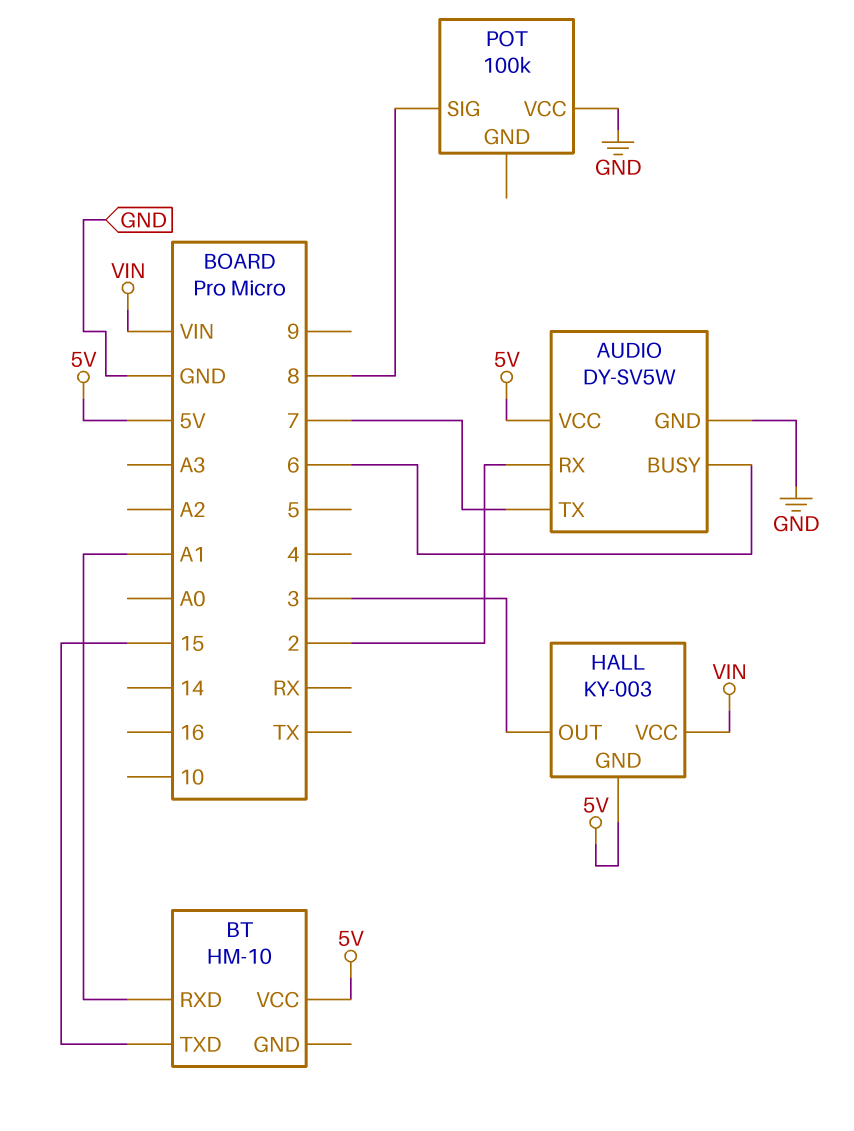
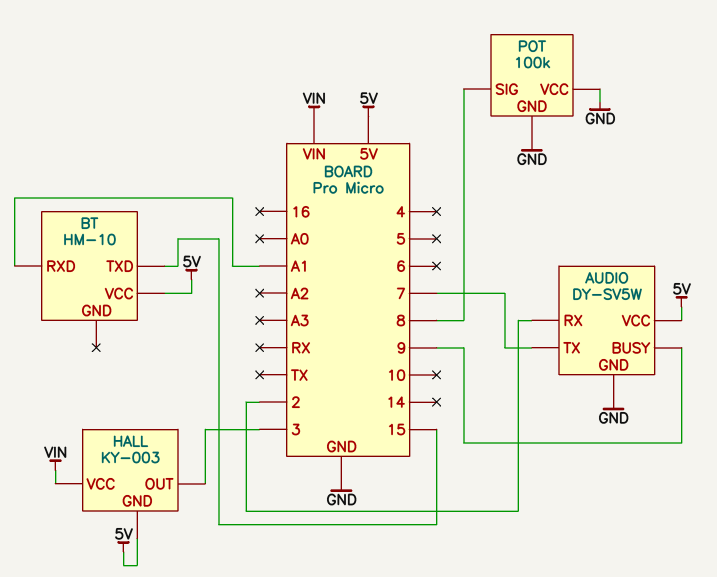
AUDIO pin BUSY: 6 -> 9
POT pin GND: none -> GND

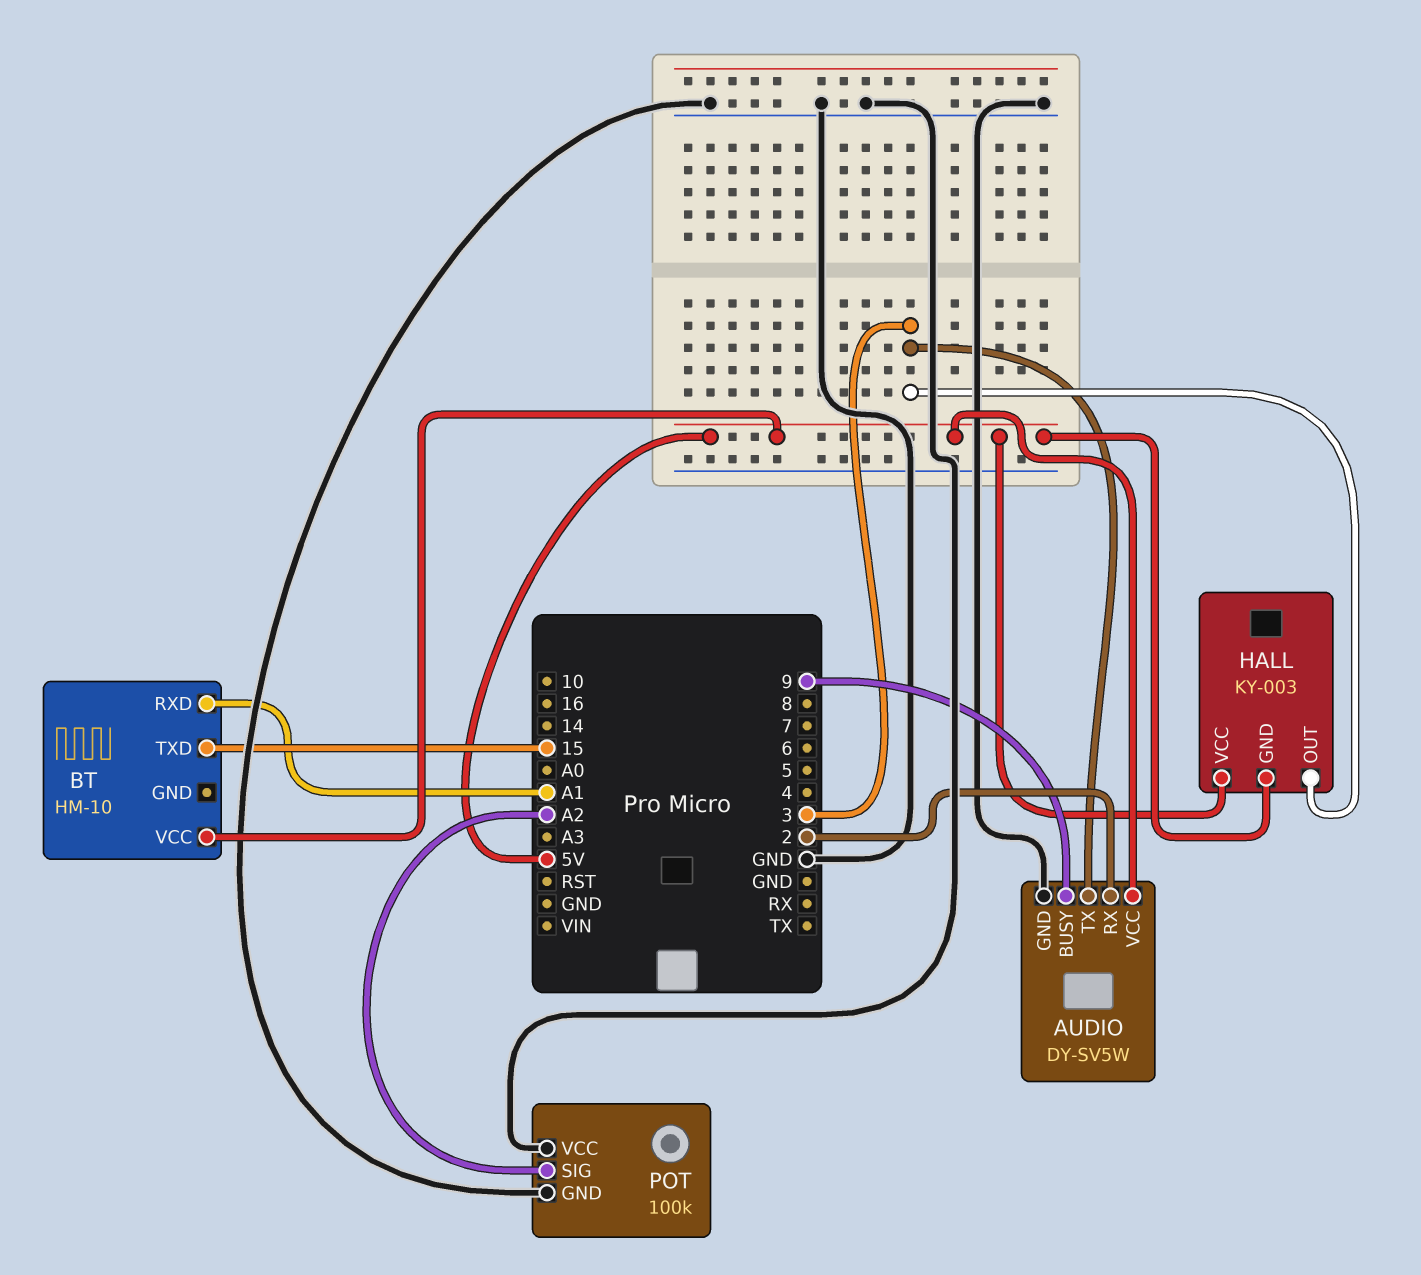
AUDIO pin TX: 7 -> 3
HALL pin VCC: VIN -> 5V
POT pin SIG: 8 -> A2

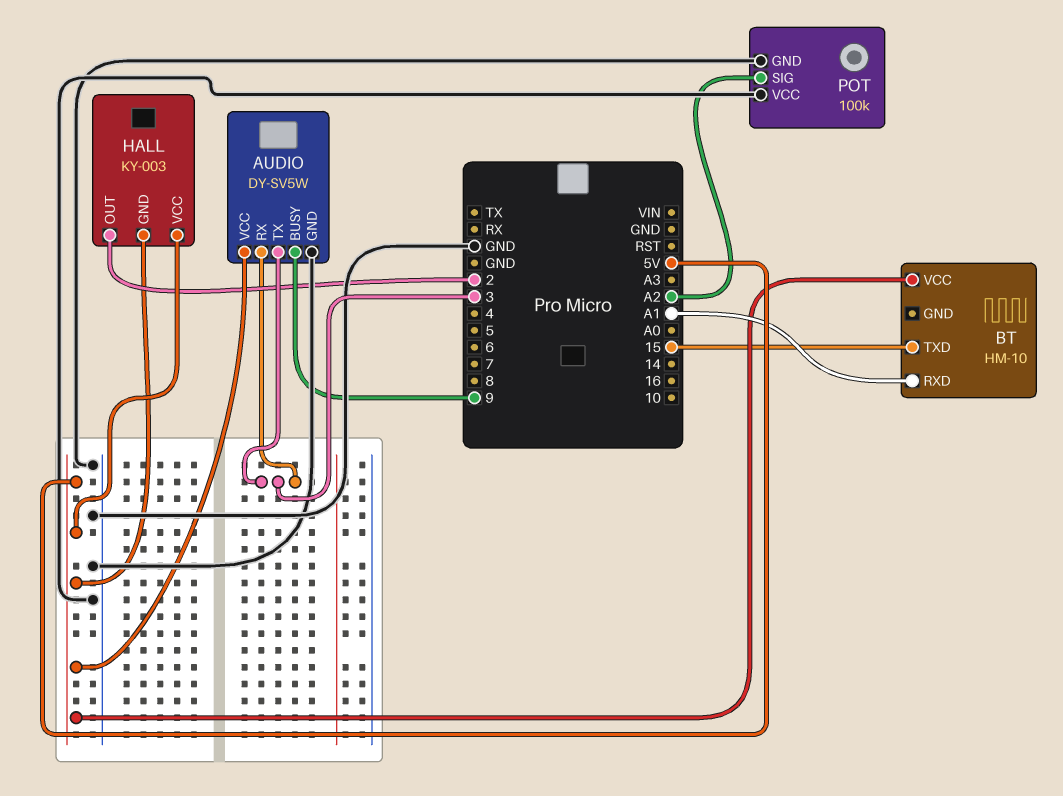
AUDIO pin RX: 2 -> 3
HALL pin OUT: 3 -> 2

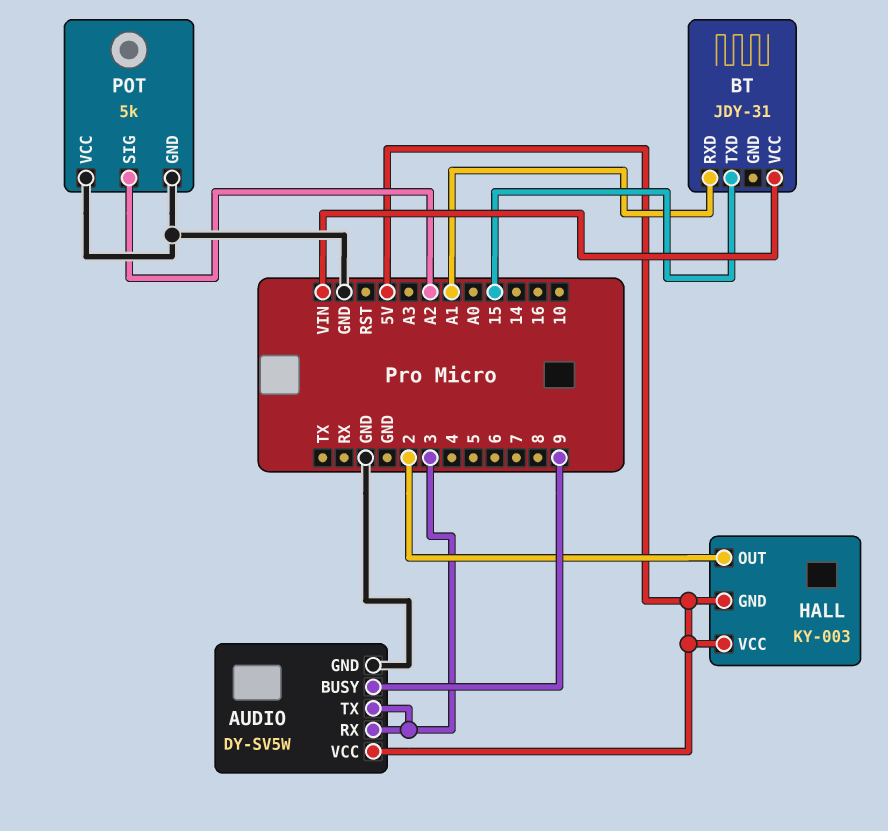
BT: HM-10 -> JDY-31
BT pin VCC: 5V -> VIN
POT: 100k -> 5k

